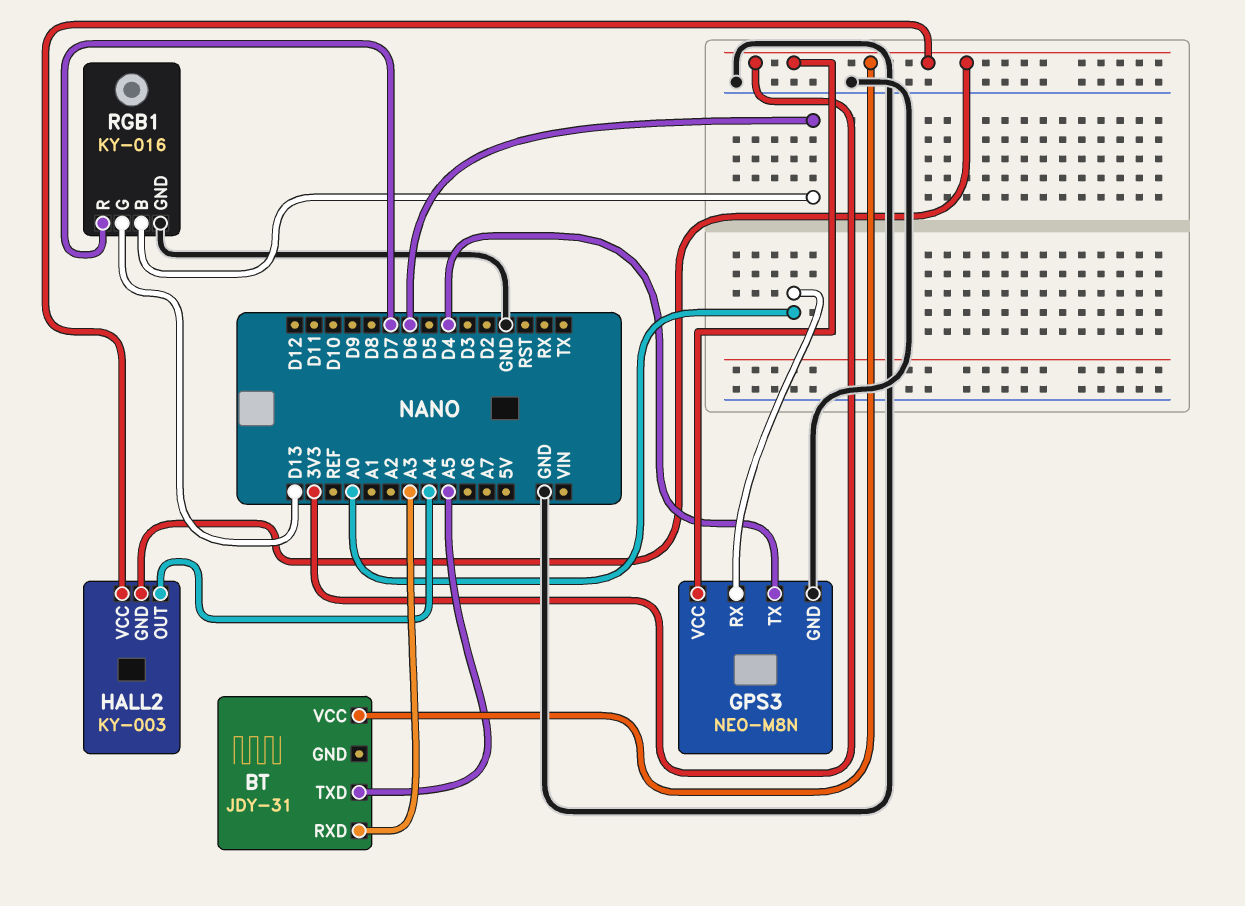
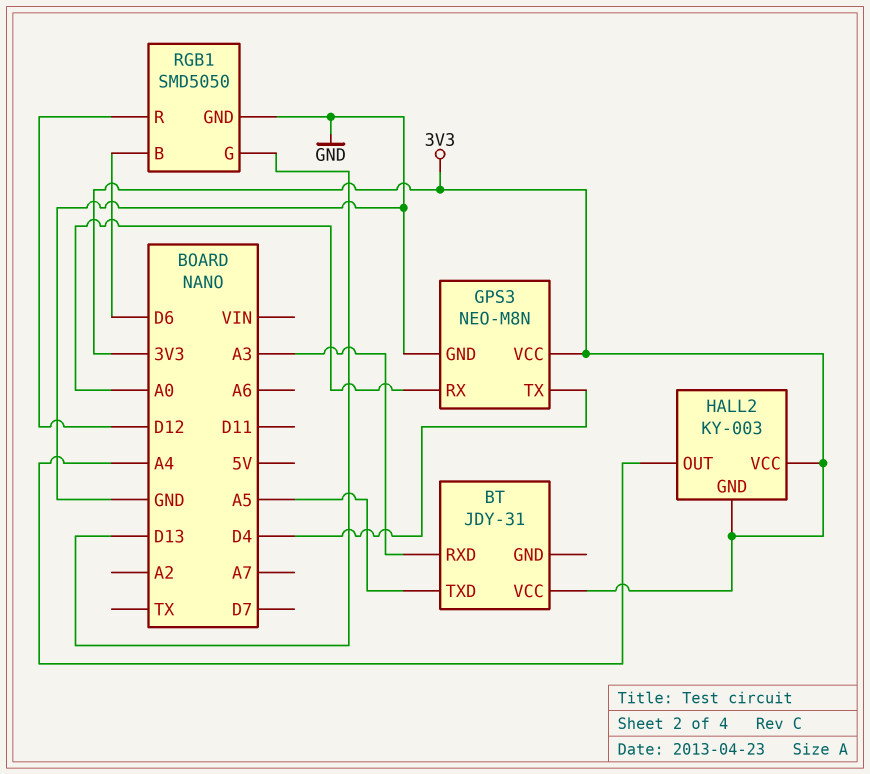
RGB1: KY-016 -> SMD5050
RGB1 pin R: D7 -> D12

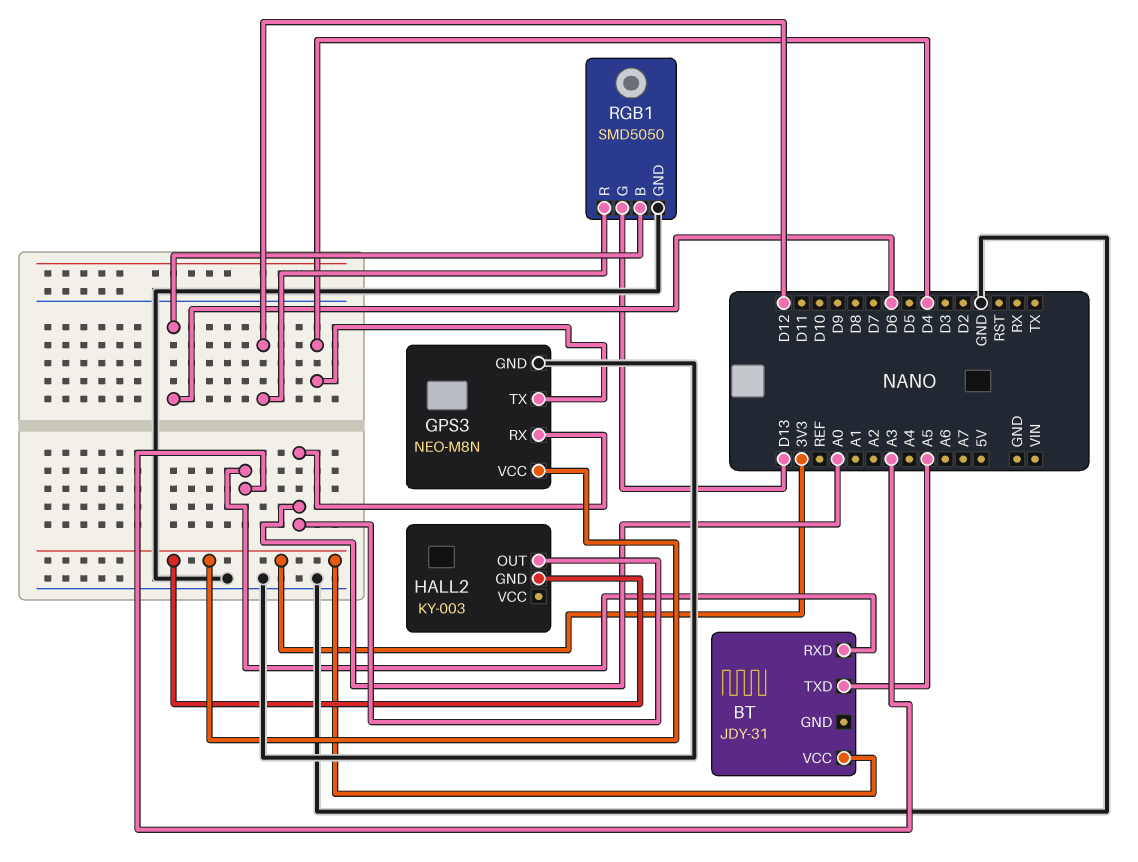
HALL2 pin OUT: A4 -> A0
HALL2 pin VCC: 3V3 -> none

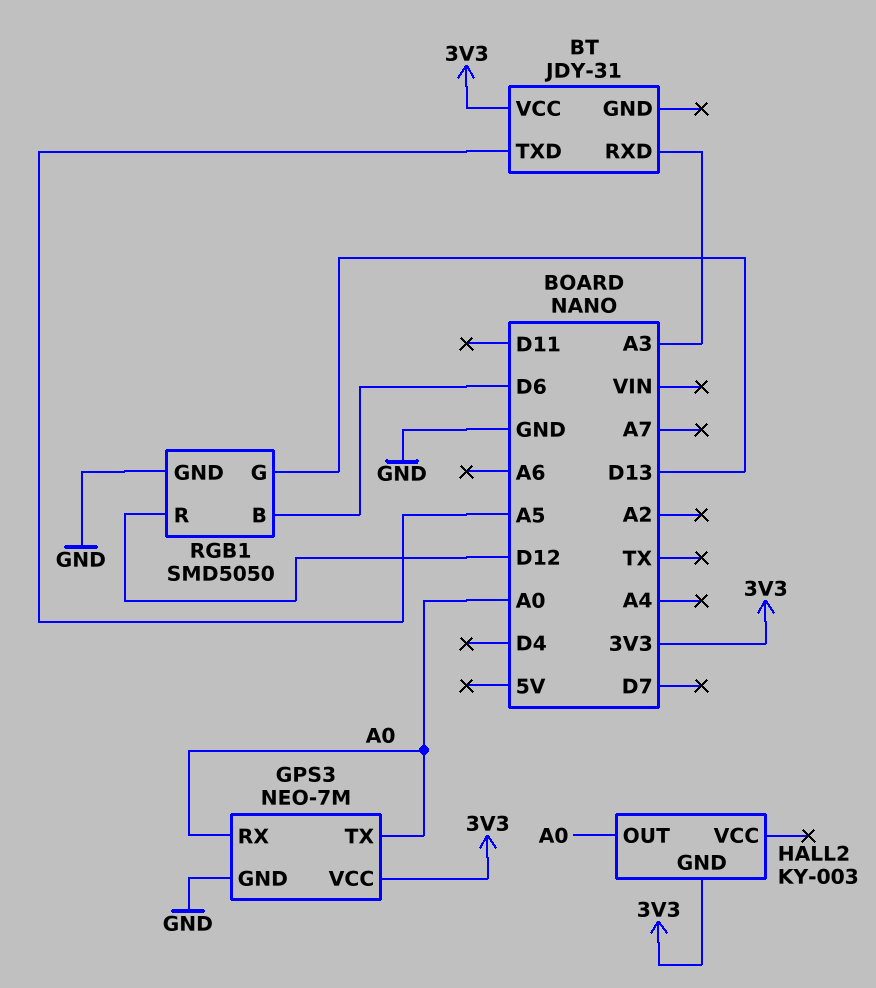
GPS3: NEO-M8N -> NEO-7M
GPS3 pin TX: D4 -> A0

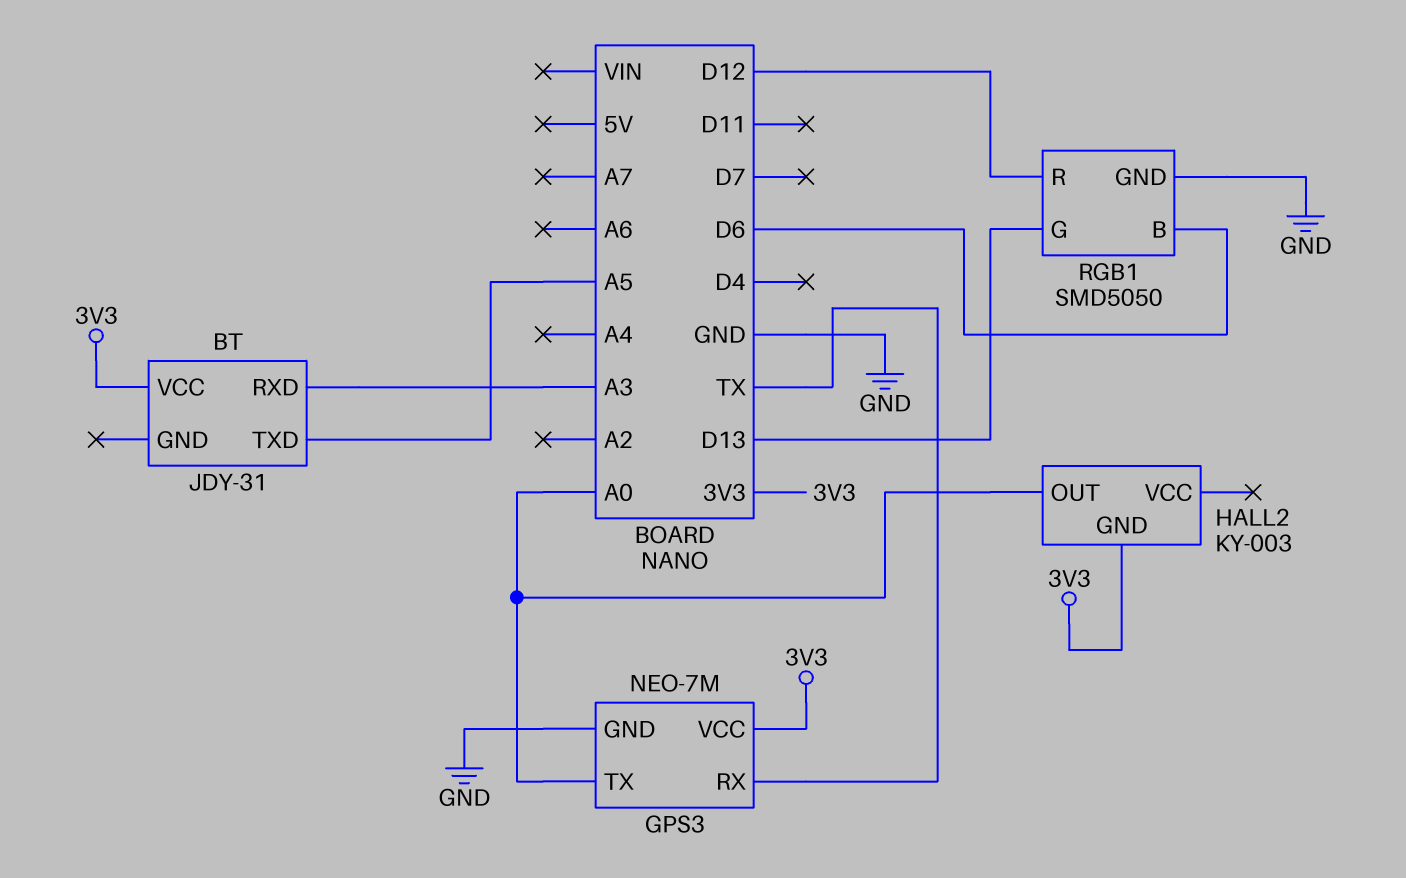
GPS3 pin RX: A0 -> TX

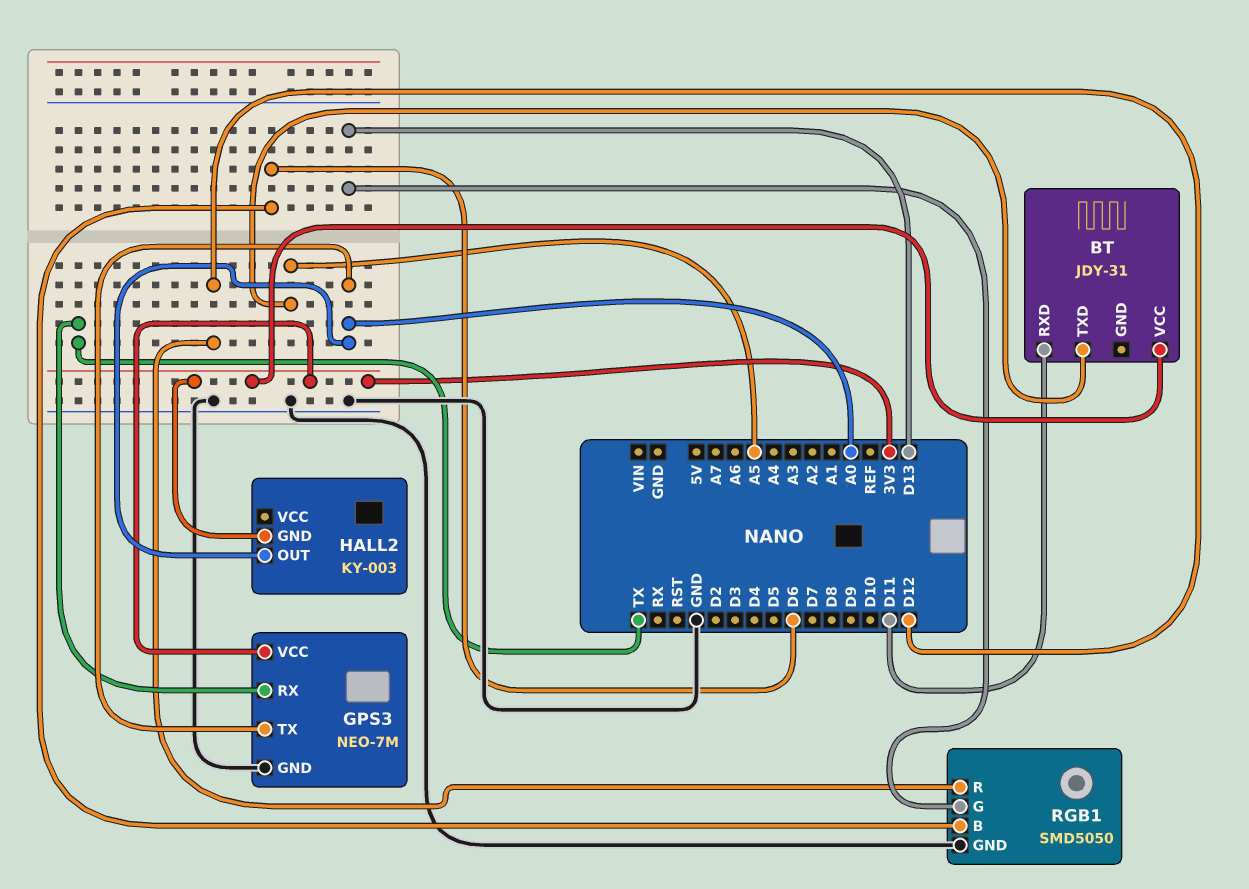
BT pin RXD: A3 -> D11

